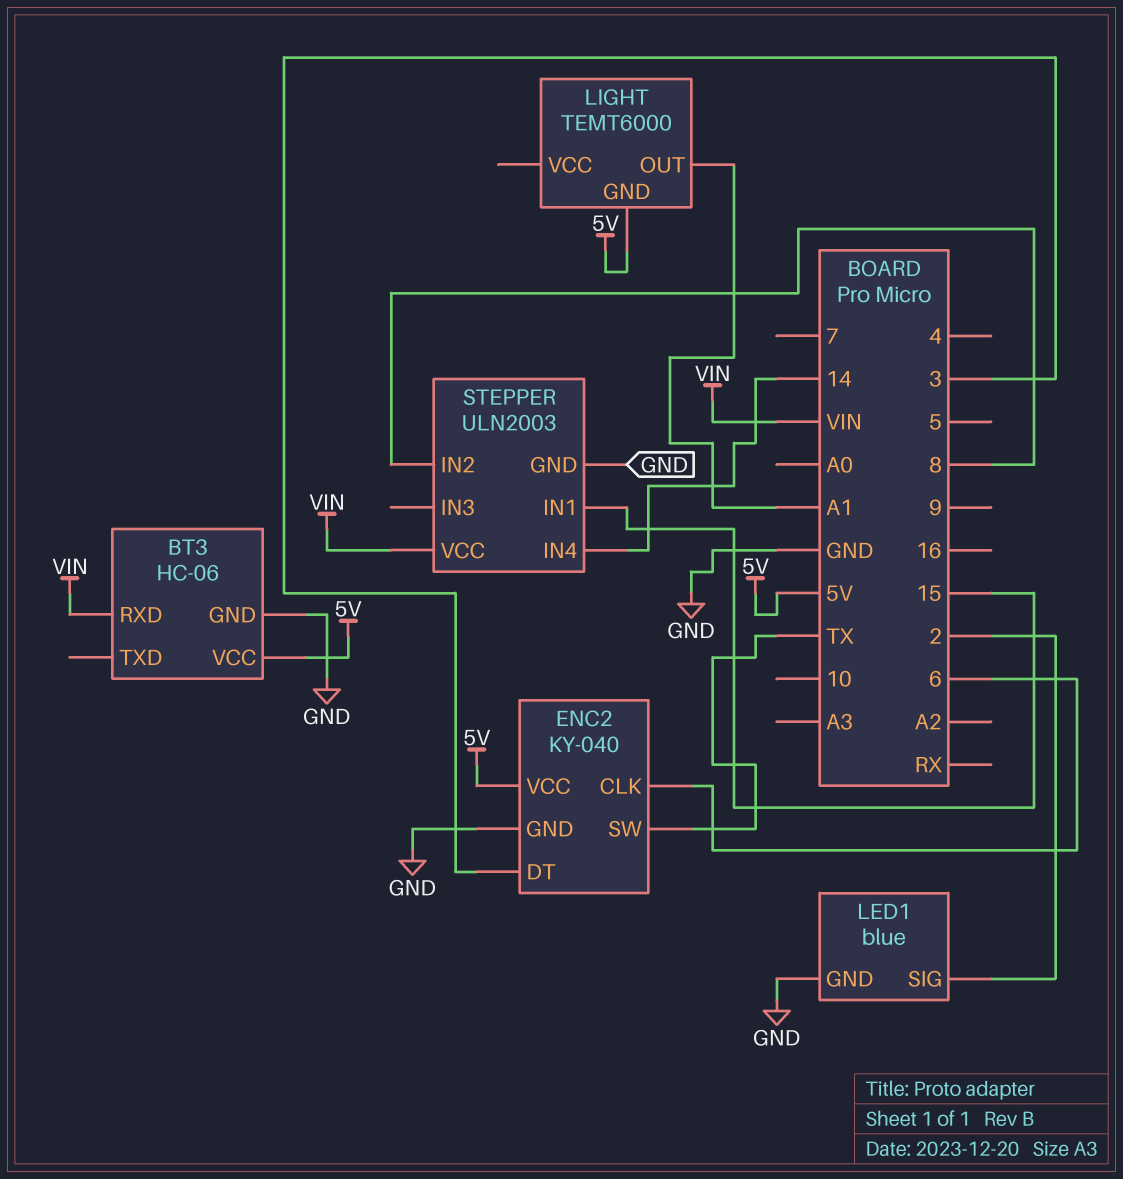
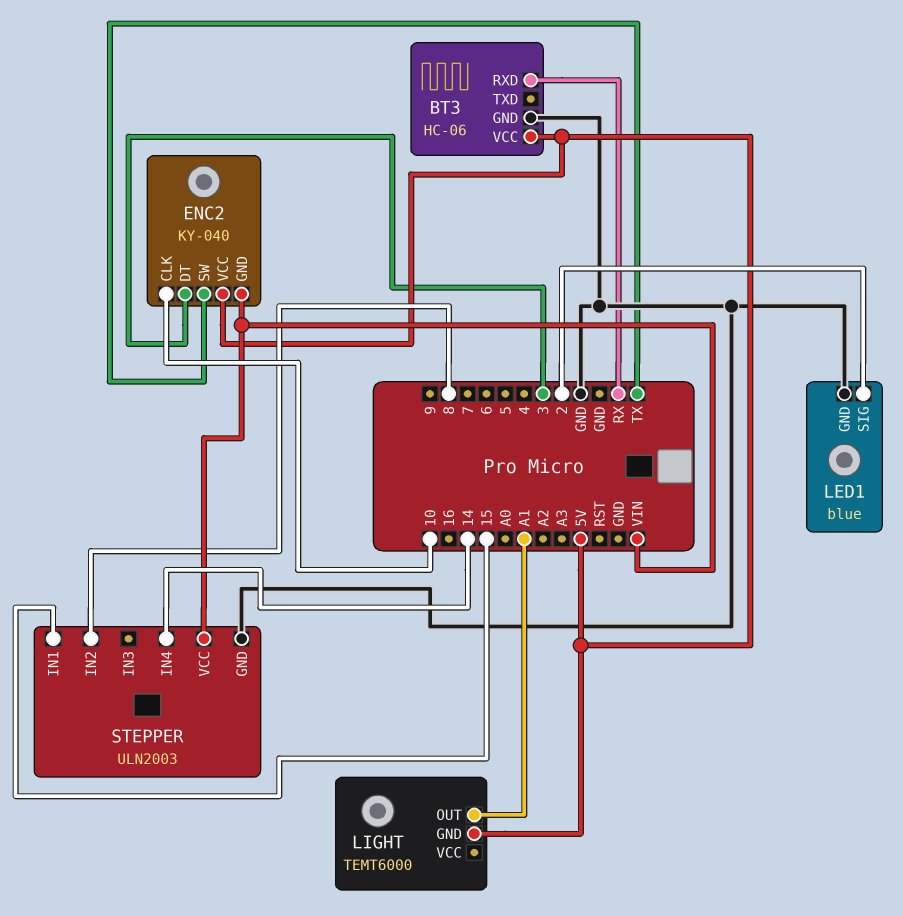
BT3 pin RXD: VIN -> RX
ENC2 pin CLK: 6 -> 10
ENC2 pin GND: GND -> VIN

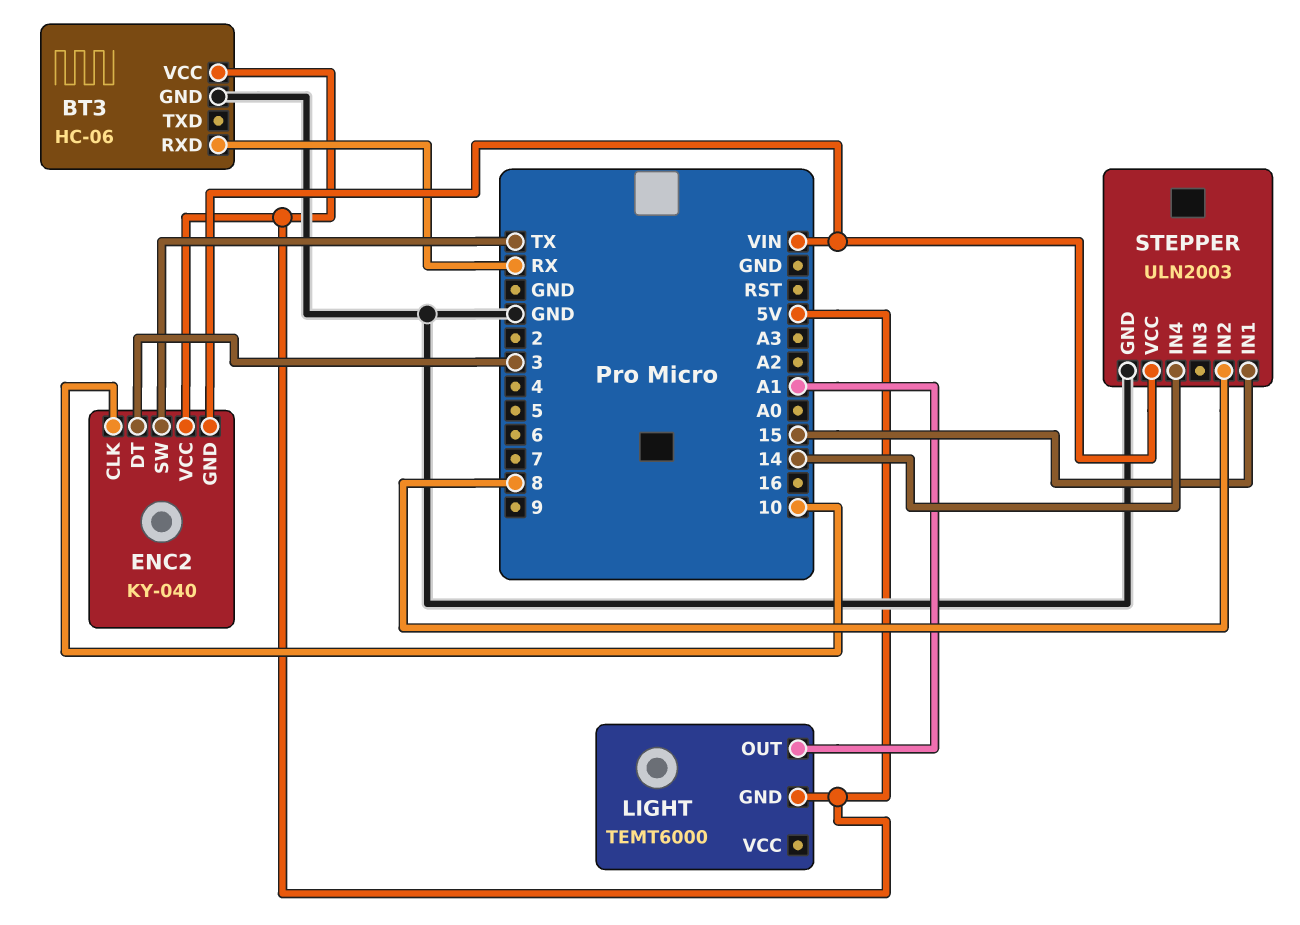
LED1: blue -> none
LED1 pin GND: GND -> none
LED1 pin SIG: 2 -> none

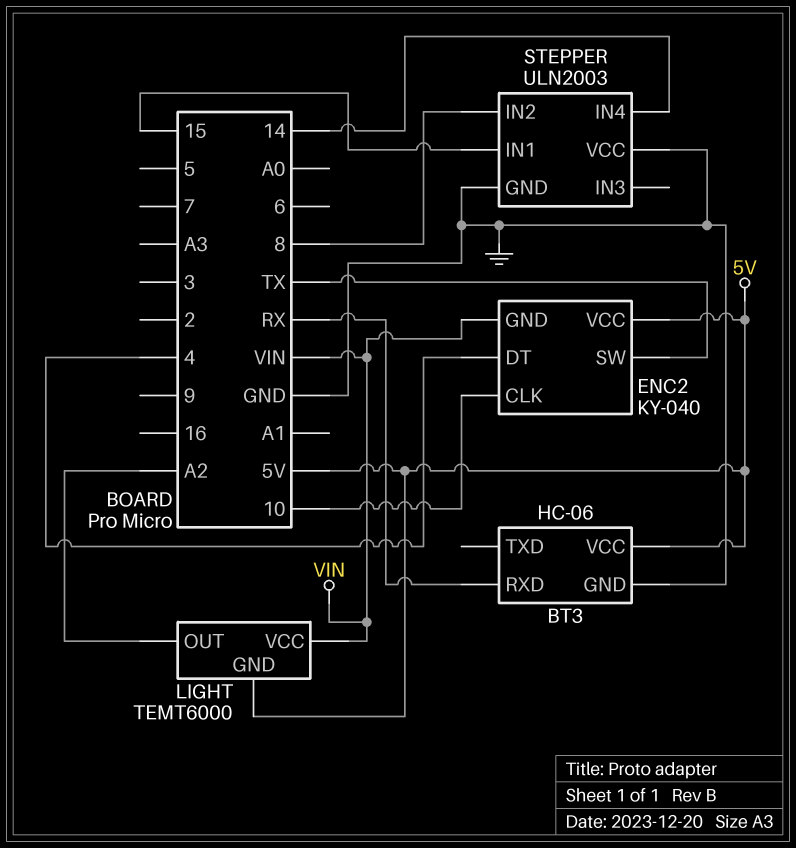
ENC2 pin DT: 3 -> 4
LIGHT pin OUT: A1 -> A2
LIGHT pin VCC: none -> VIN
STEPPER pin VCC: VIN -> GND

